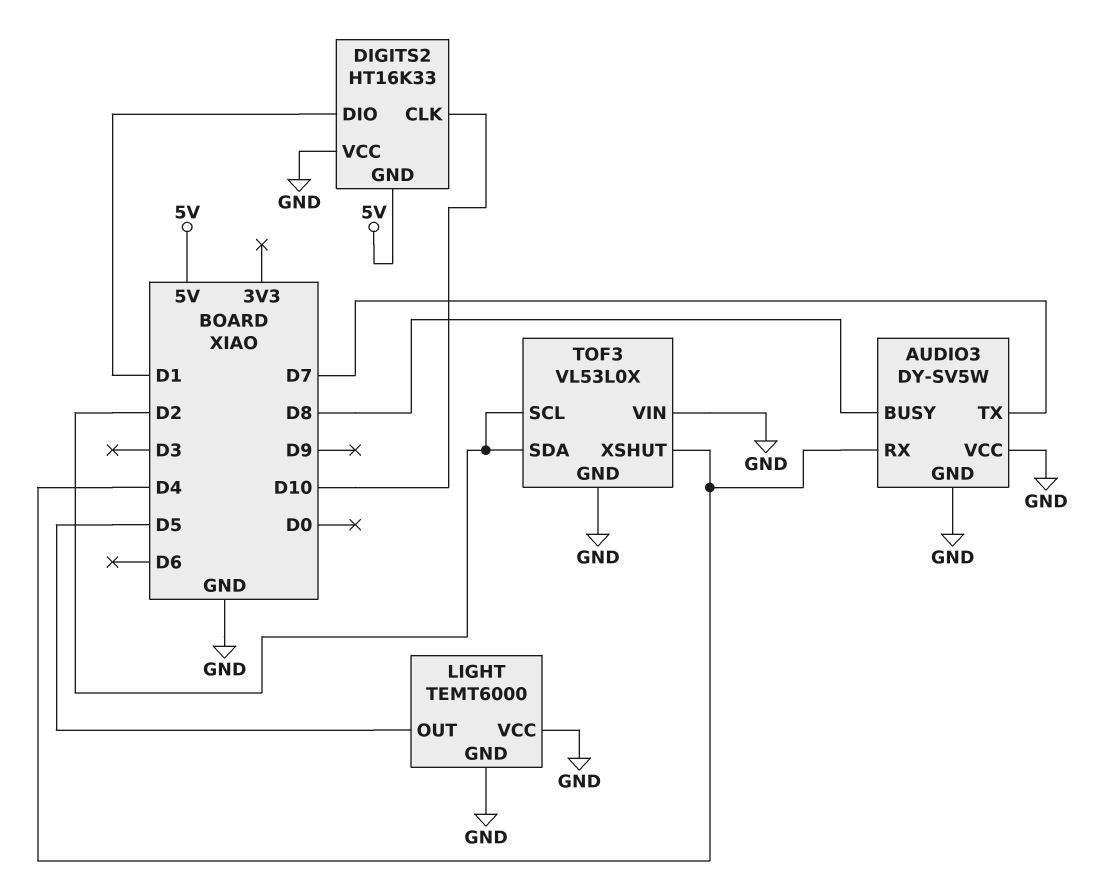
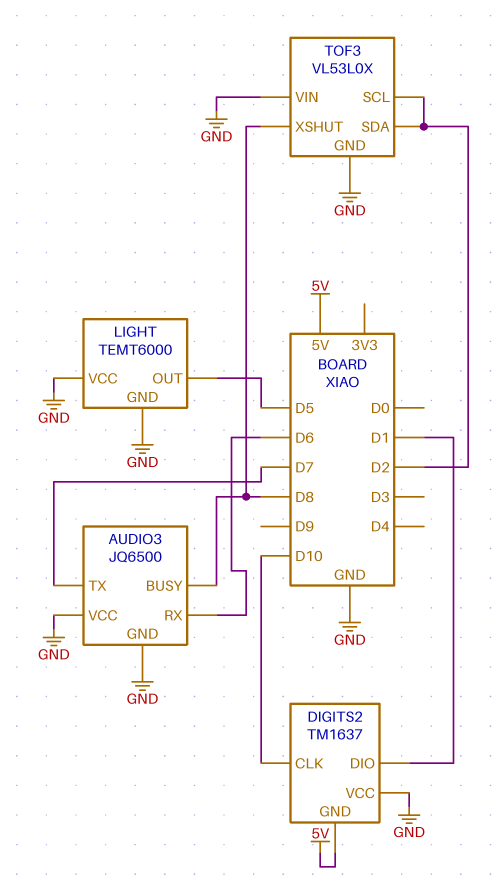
AUDIO3: DY-SV5W -> JQ6500
AUDIO3 pin RX: D4 -> D6
DIGITS2: HT16K33 -> TM1637
TOF3 pin XSHUT: D4 -> D8

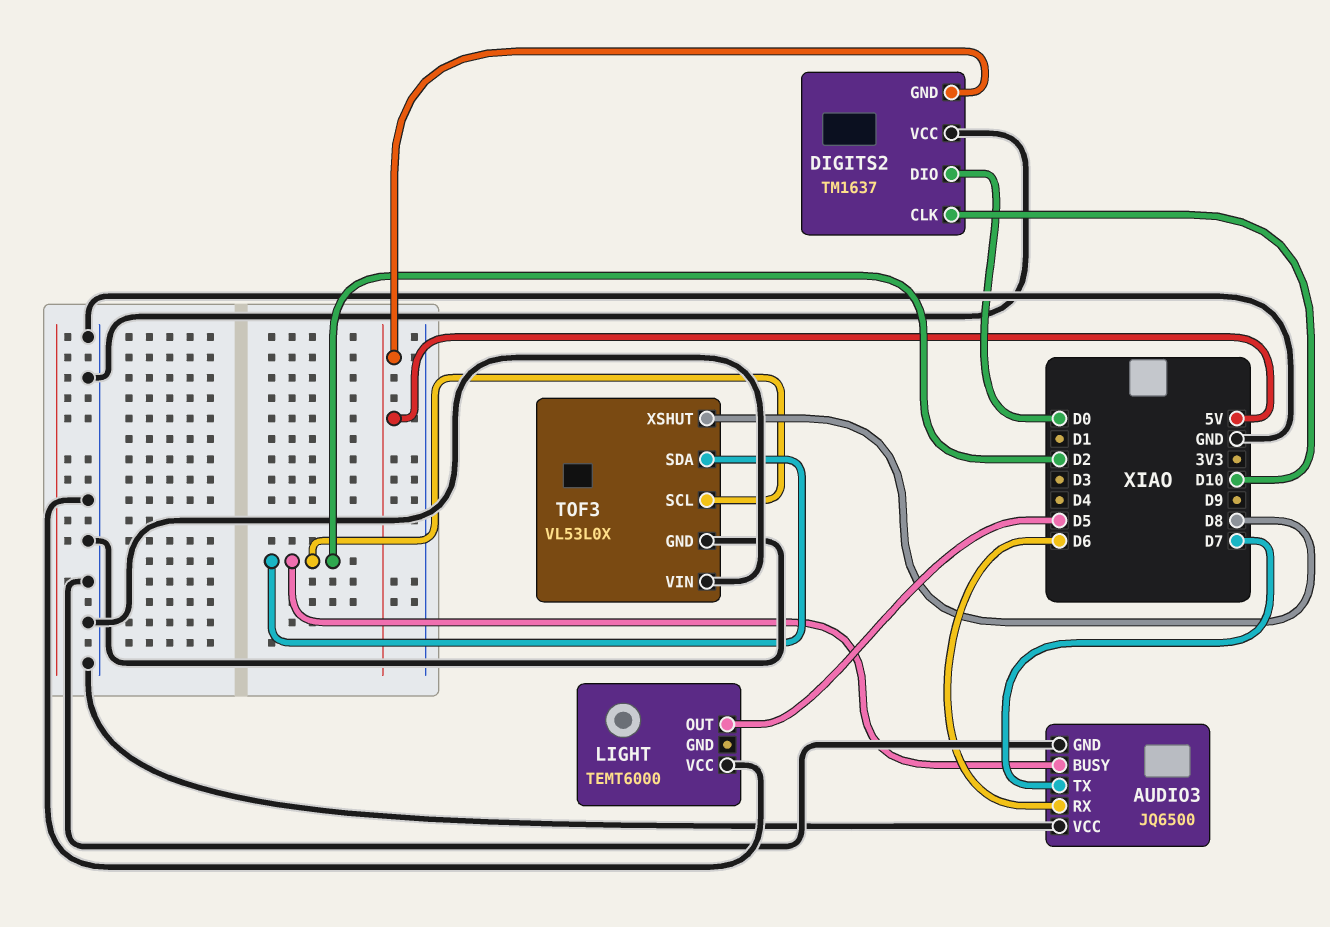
AUDIO3 pin BUSY: D8 -> D2
DIGITS2 pin DIO: D1 -> D0
LIGHT pin GND: GND -> none

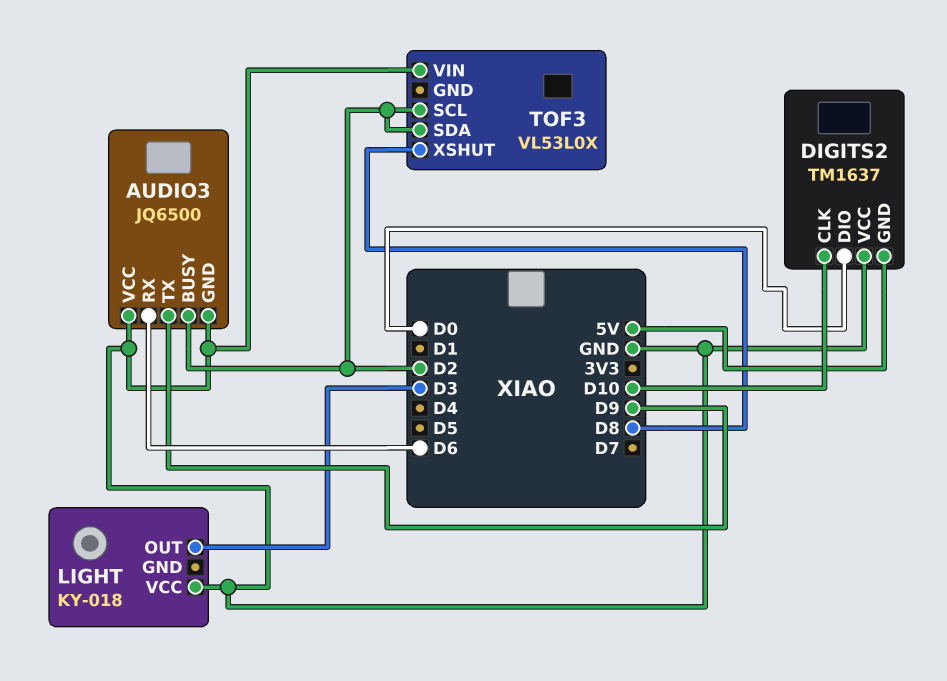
AUDIO3 pin TX: D7 -> D9
LIGHT: TEMT6000 -> KY-018
LIGHT pin OUT: D5 -> D3
TOF3 pin GND: GND -> none

